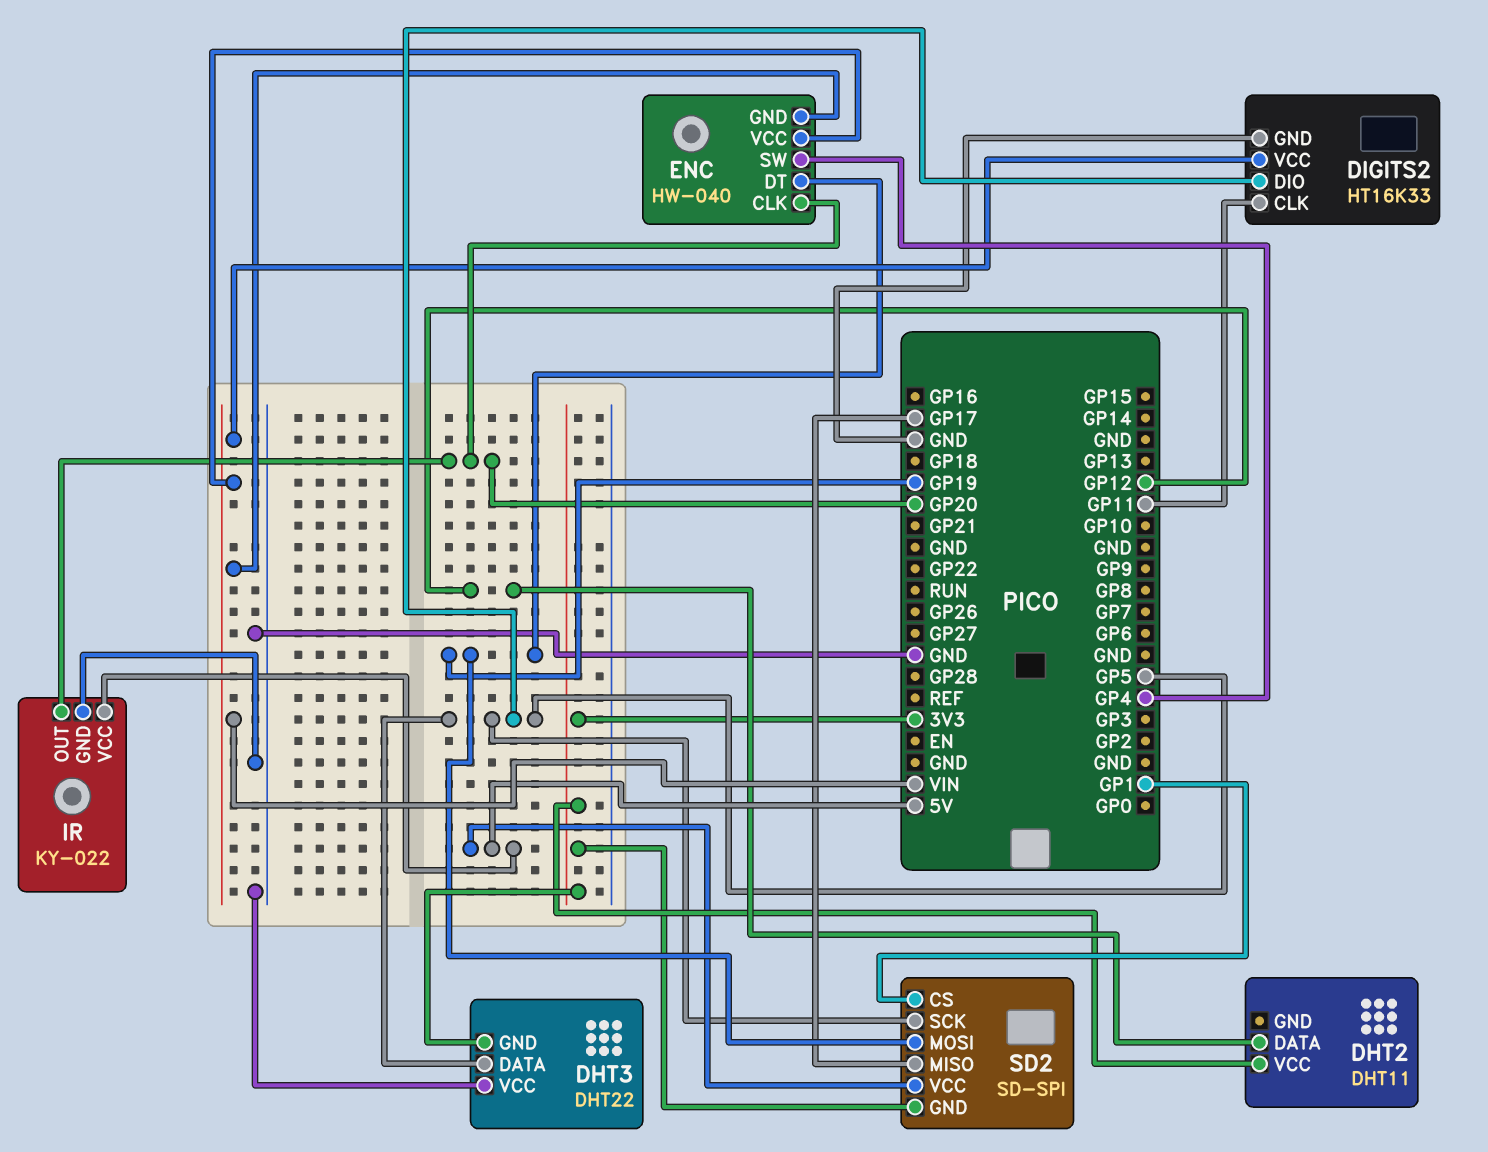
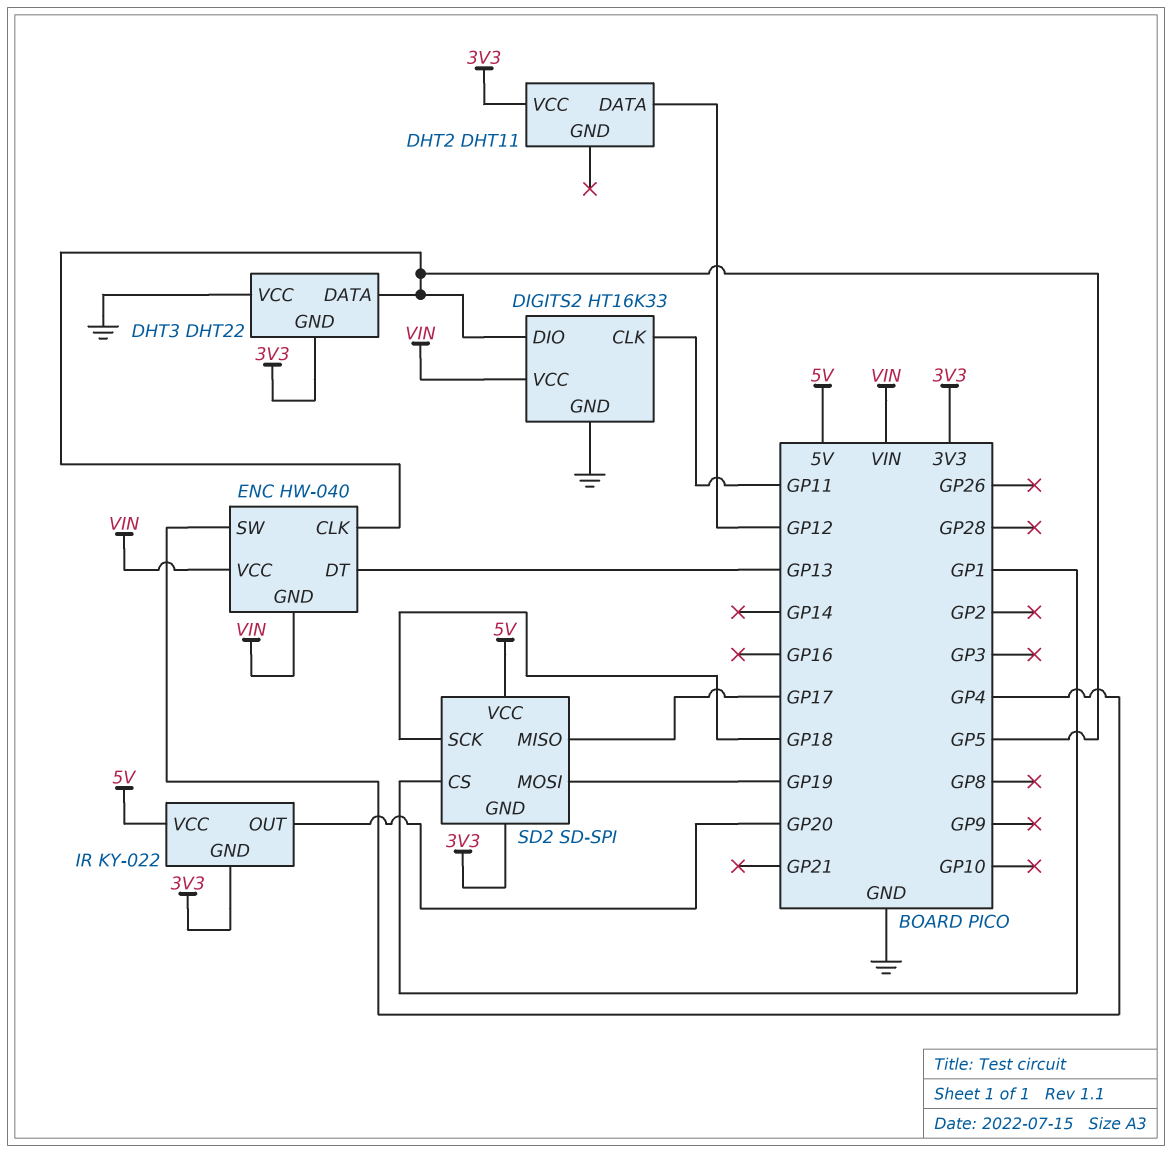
ENC pin CLK: GP20 -> GP5
ENC pin DT: GP19 -> GP13
IR pin GND: GND -> 3V3
SD2 pin SCK: GP5 -> GP18

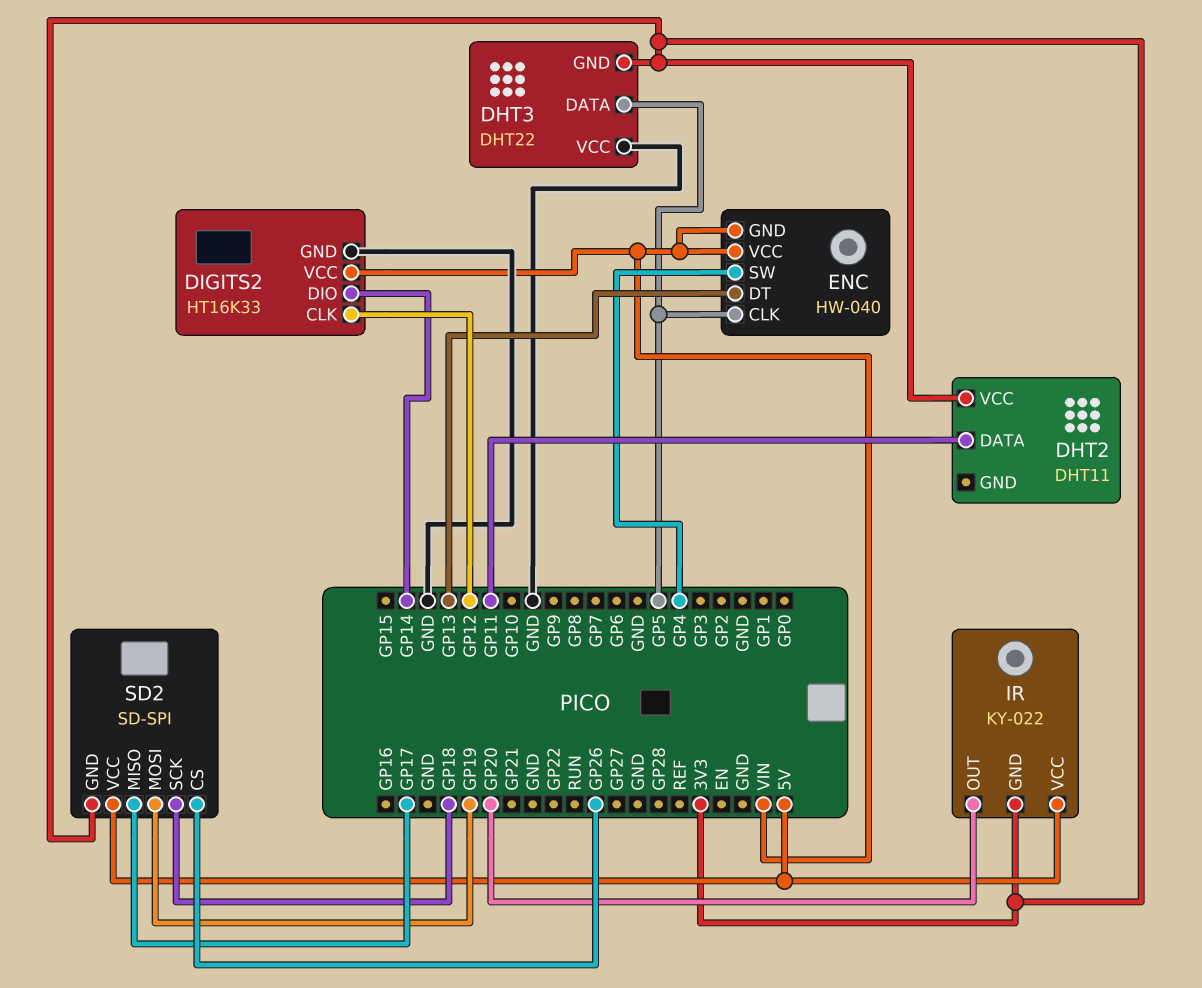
DHT2 pin DATA: GP12 -> GP11
DIGITS2 pin CLK: GP11 -> GP12
DIGITS2 pin DIO: GP5 -> GP14
SD2 pin CS: GP1 -> GP26

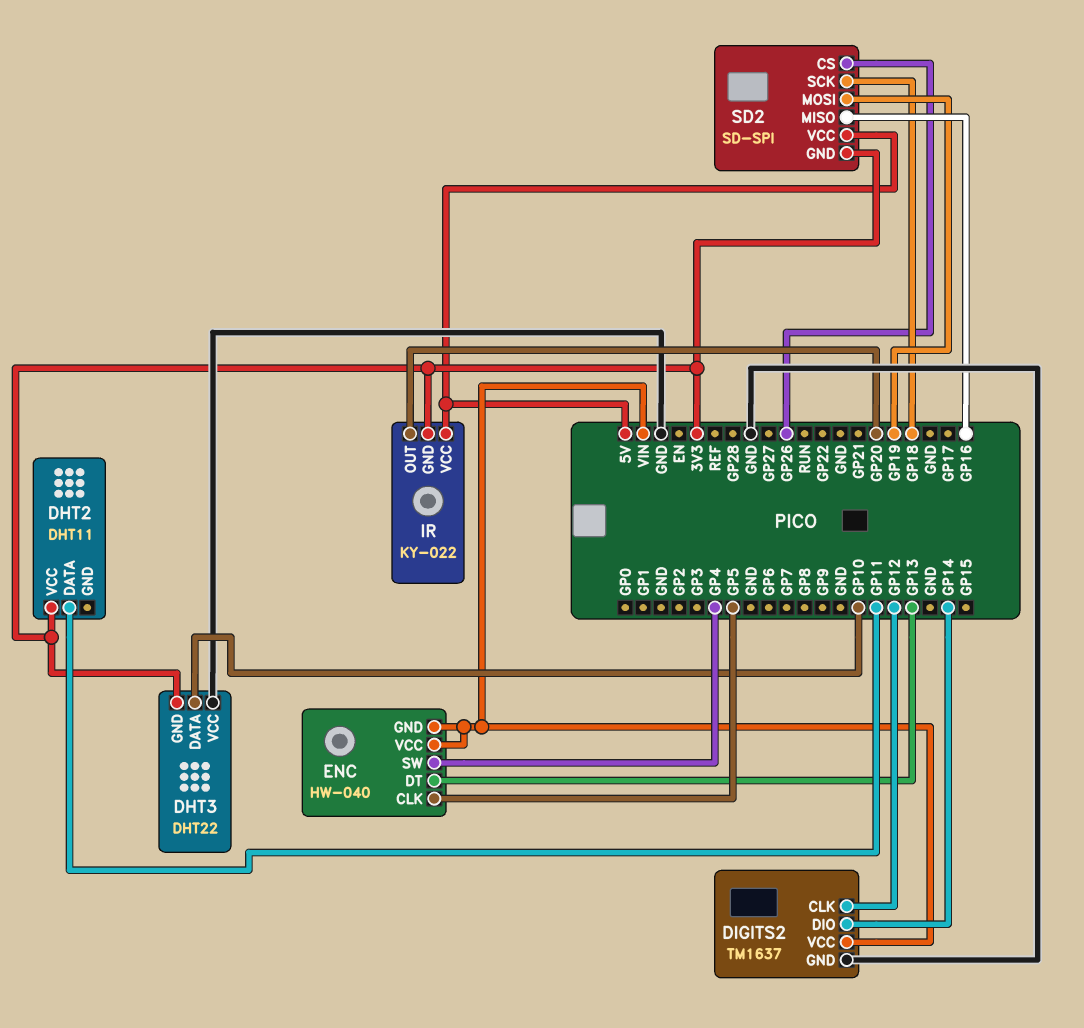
DHT3 pin DATA: GP5 -> GP10
DIGITS2: HT16K33 -> TM1637
SD2 pin MISO: GP17 -> GP16

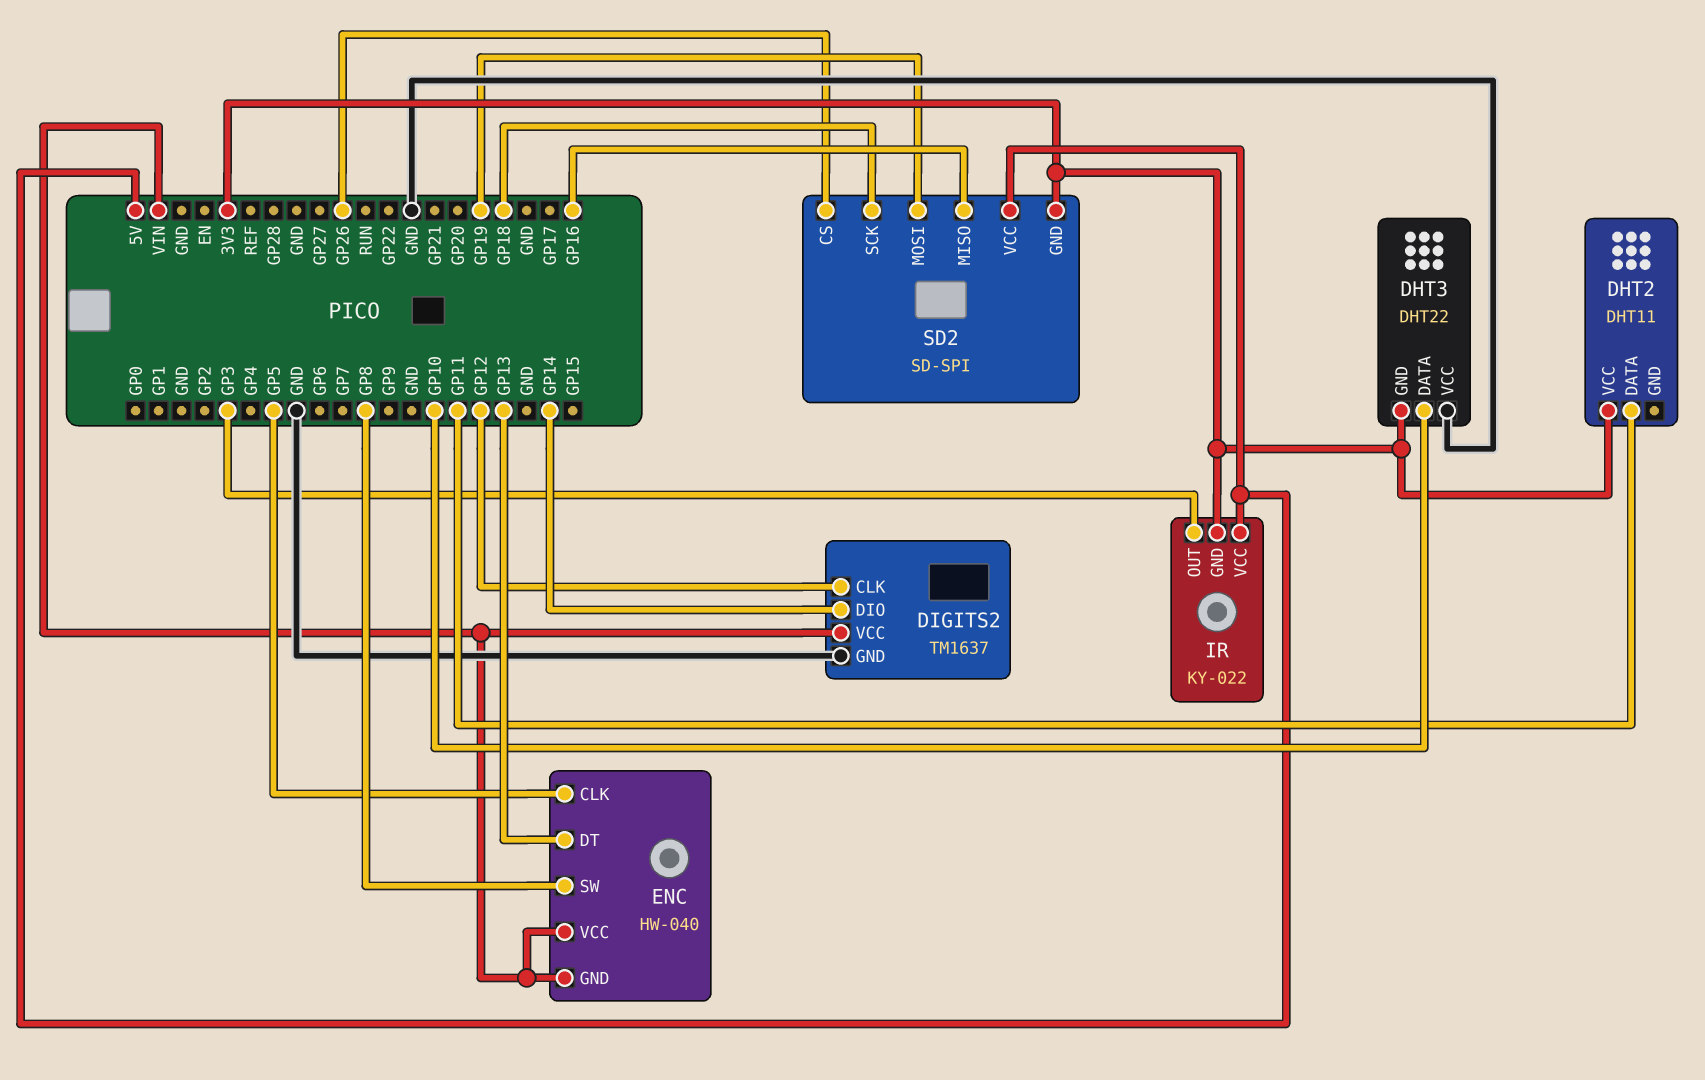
ENC pin SW: GP4 -> GP8
IR pin OUT: GP20 -> GP3

